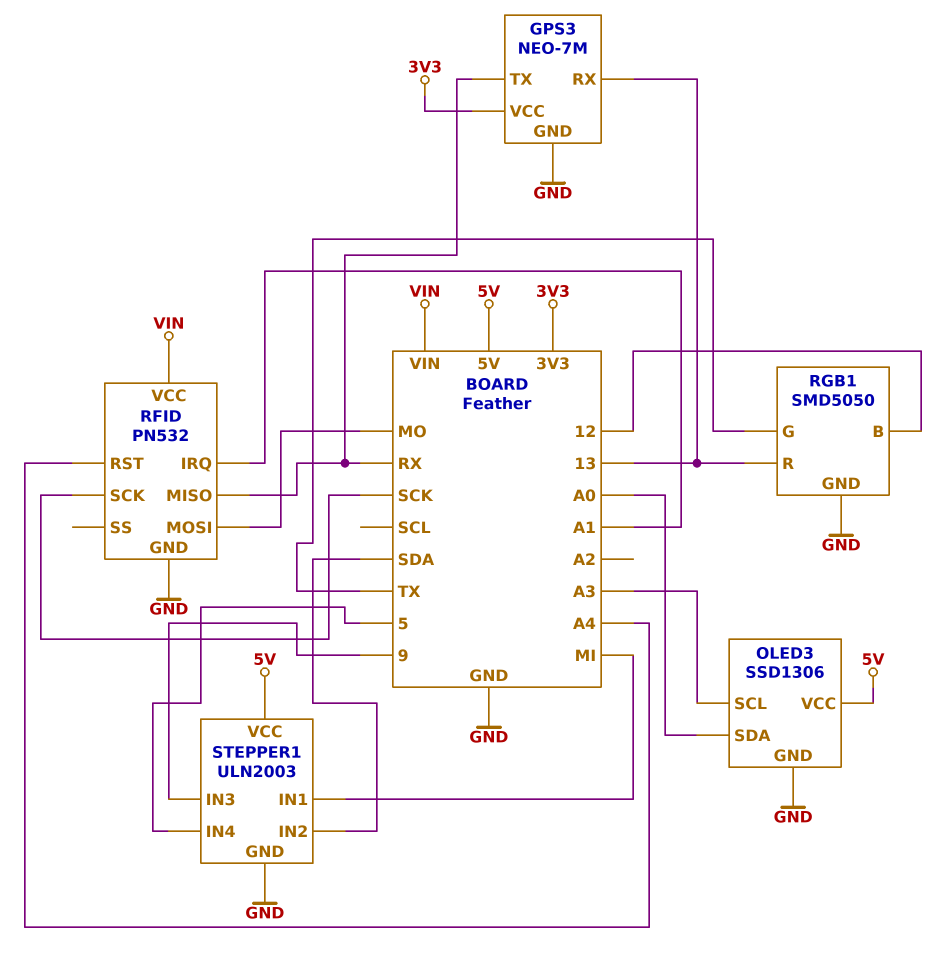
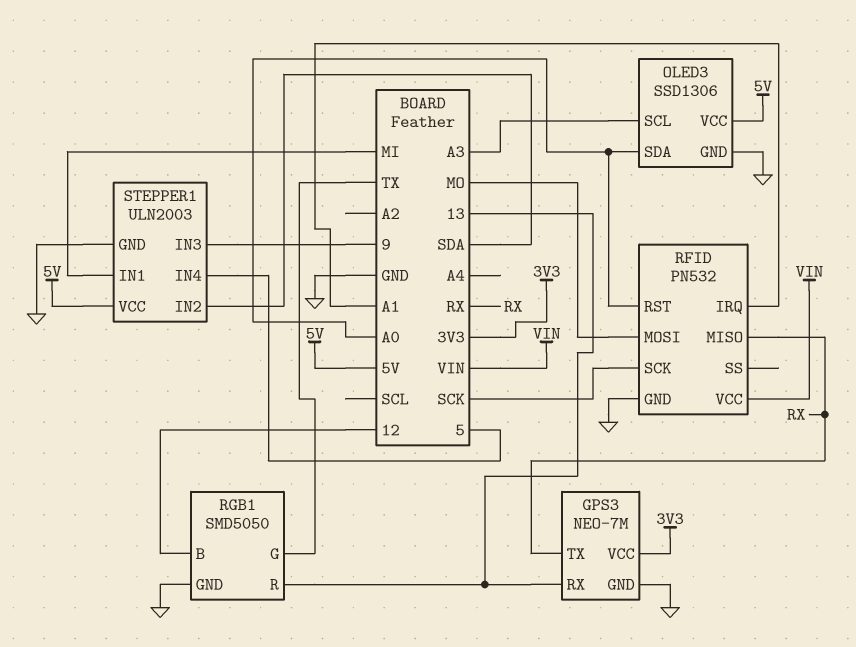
RFID pin RST: A4 -> A0

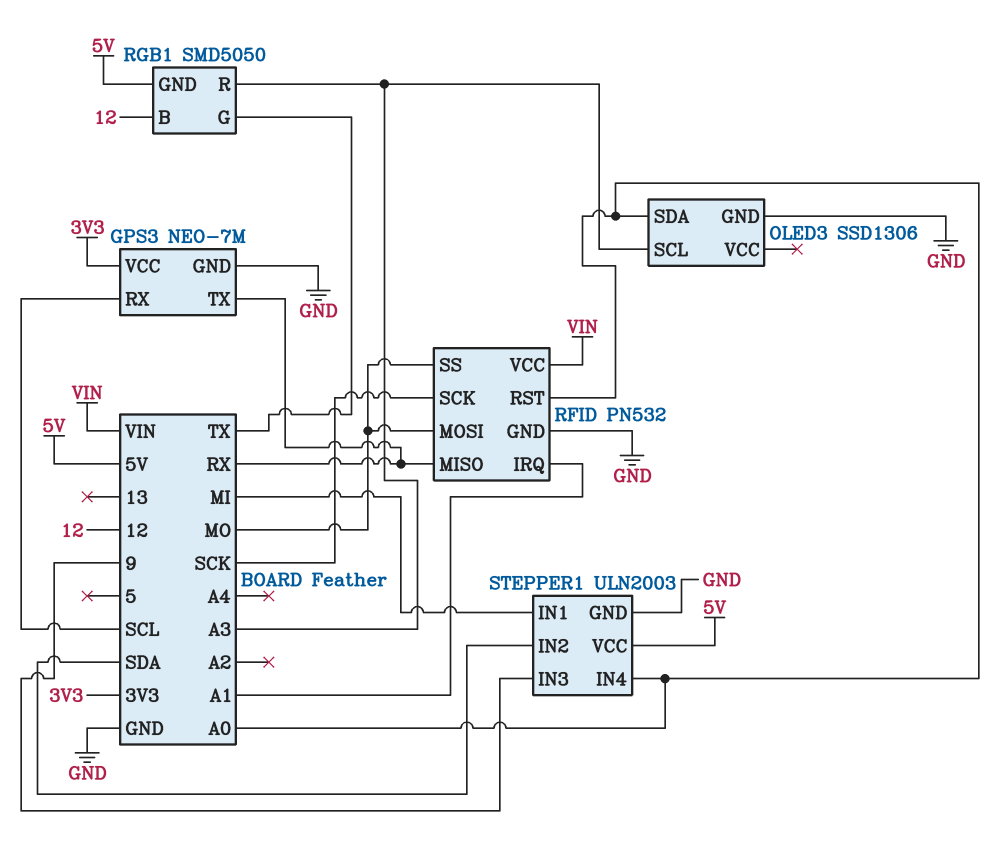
GPS3 pin RX: 13 -> SCL
OLED3 pin VCC: 5V -> none
RFID pin SS: none -> MO
RGB1 pin GND: GND -> 5V
RGB1 pin R: 13 -> A3
STEPPER1 pin IN4: 5 -> A0

